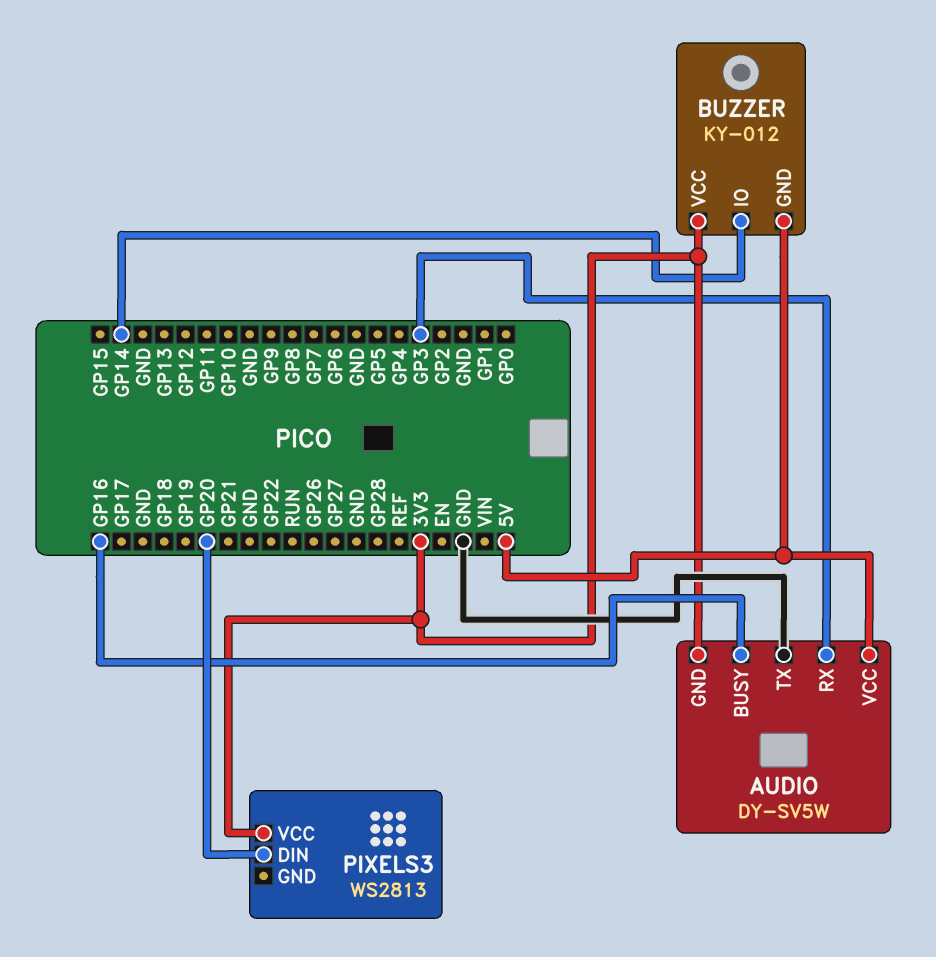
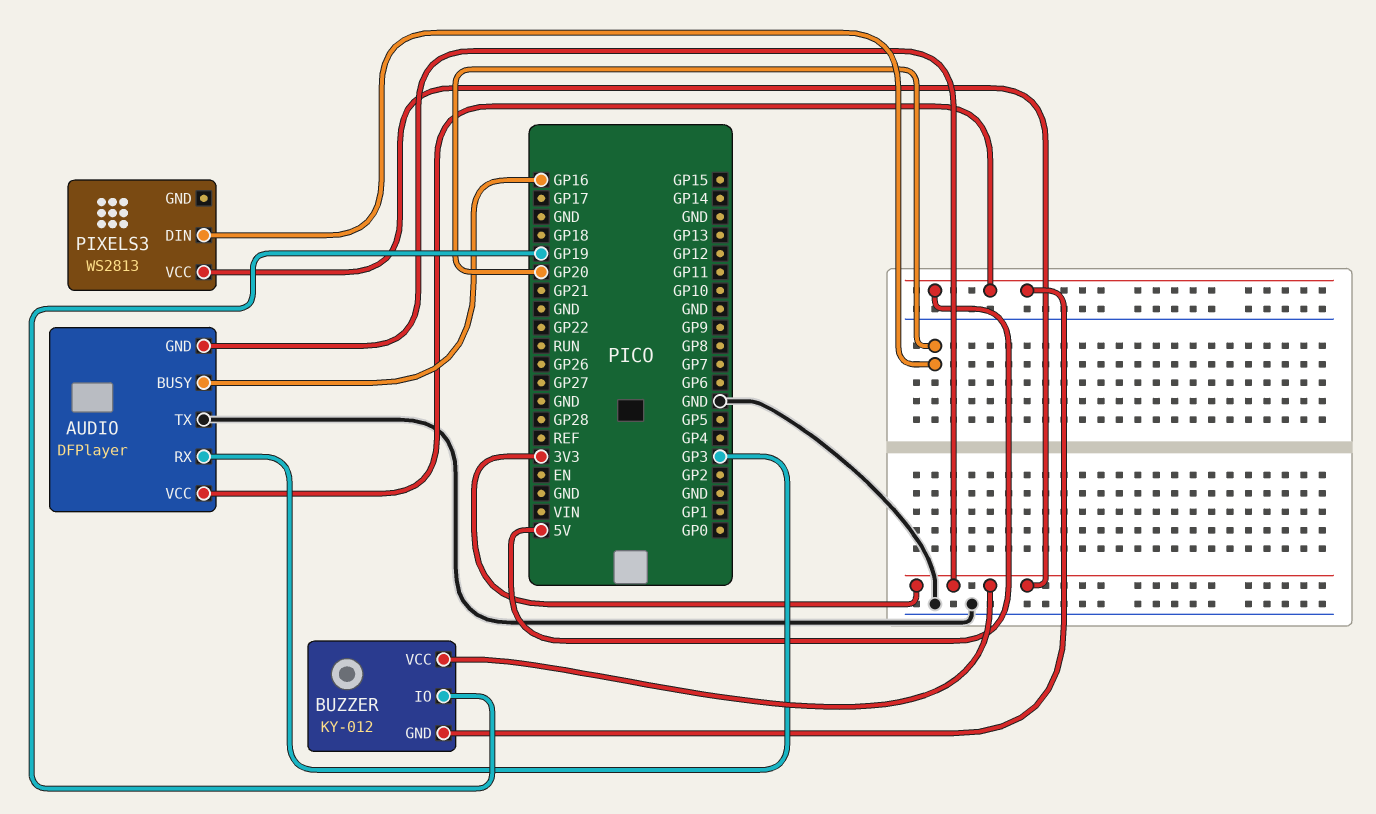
AUDIO: DY-SV5W -> DFPlayer
BUZZER pin IO: GP14 -> GP19

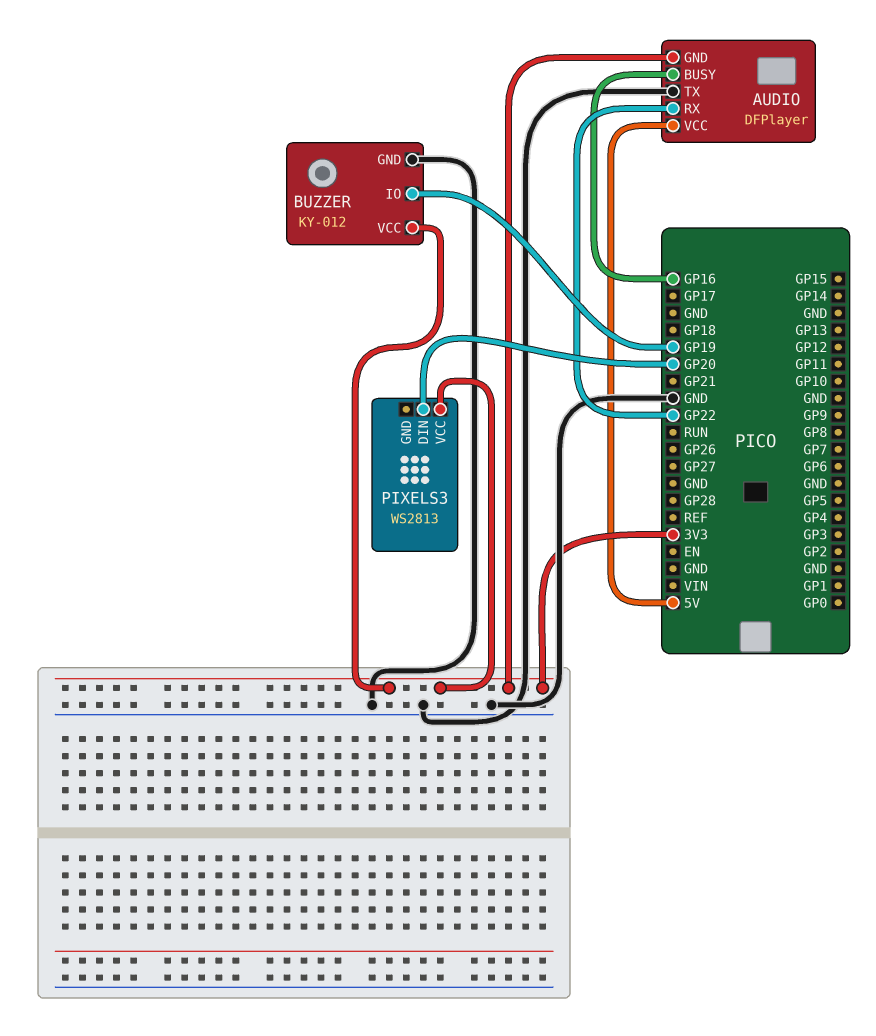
AUDIO pin RX: GP3 -> GP22
BUZZER pin GND: 5V -> GND

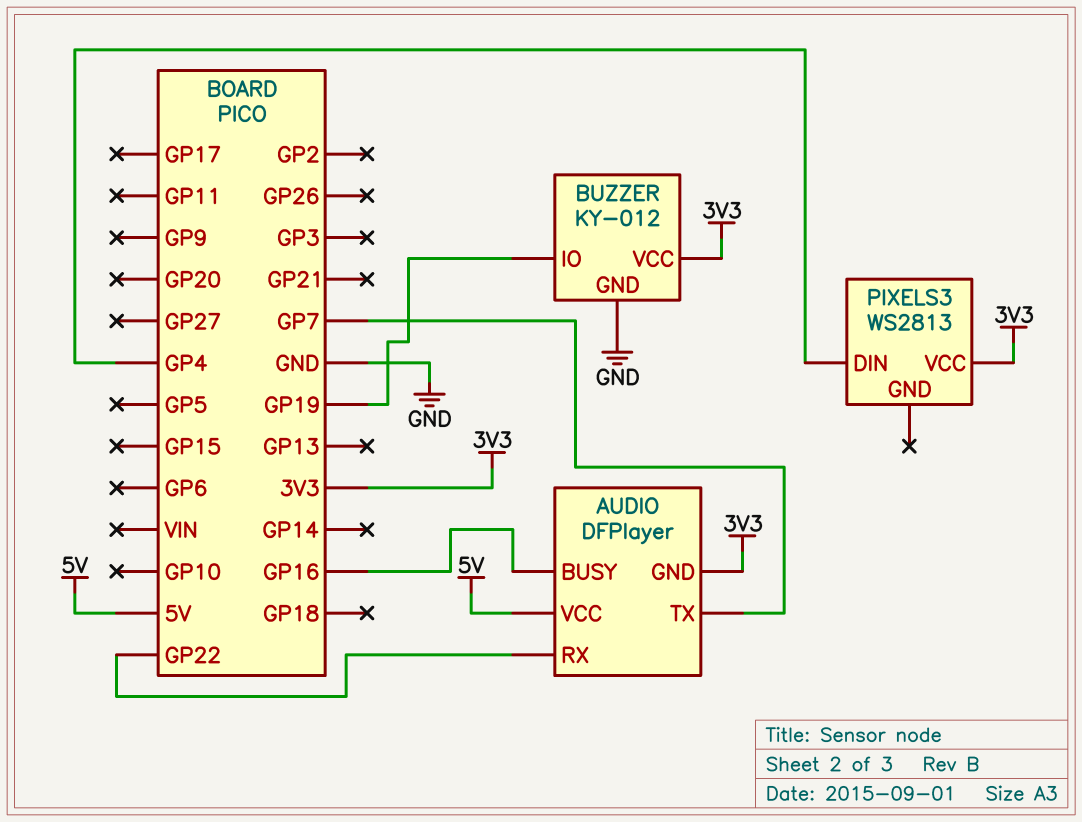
AUDIO pin TX: GND -> GP7
PIXELS3 pin DIN: GP20 -> GP4

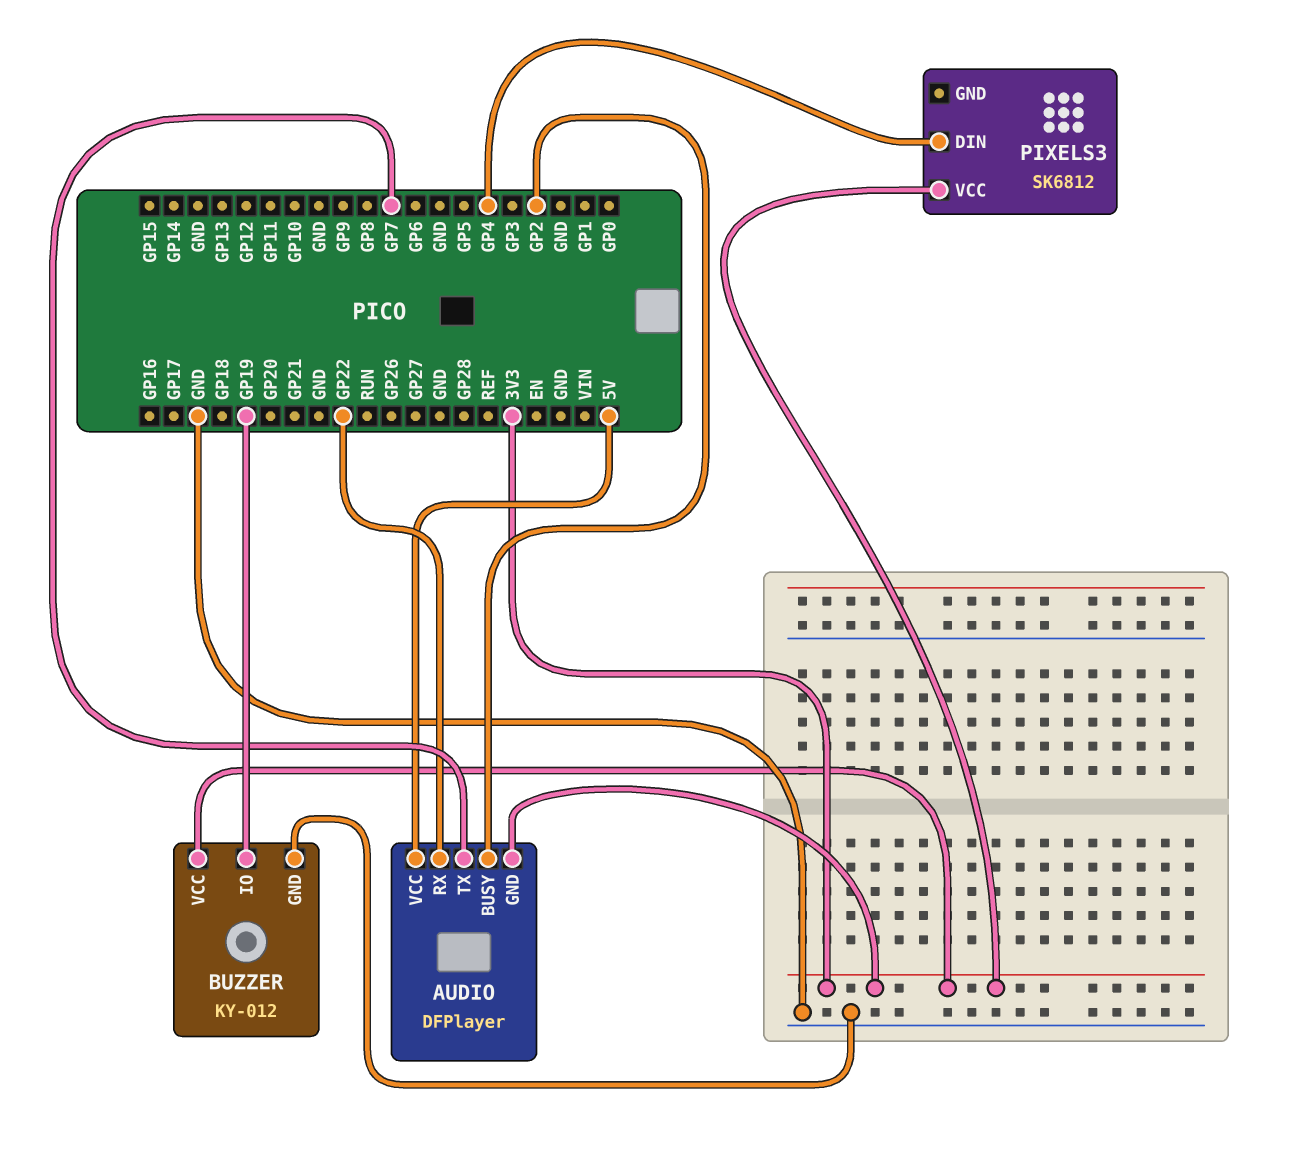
AUDIO pin BUSY: GP16 -> GP2
PIXELS3: WS2813 -> SK6812

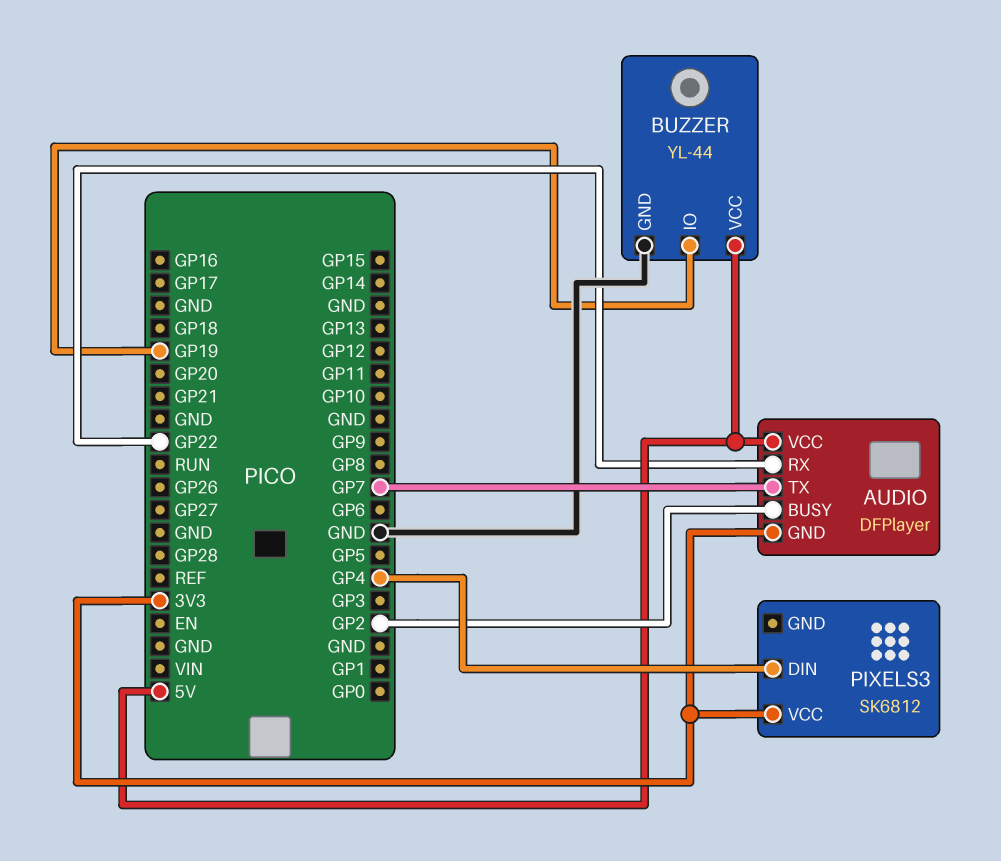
BUZZER: KY-012 -> YL-44
BUZZER pin VCC: 3V3 -> 5V

